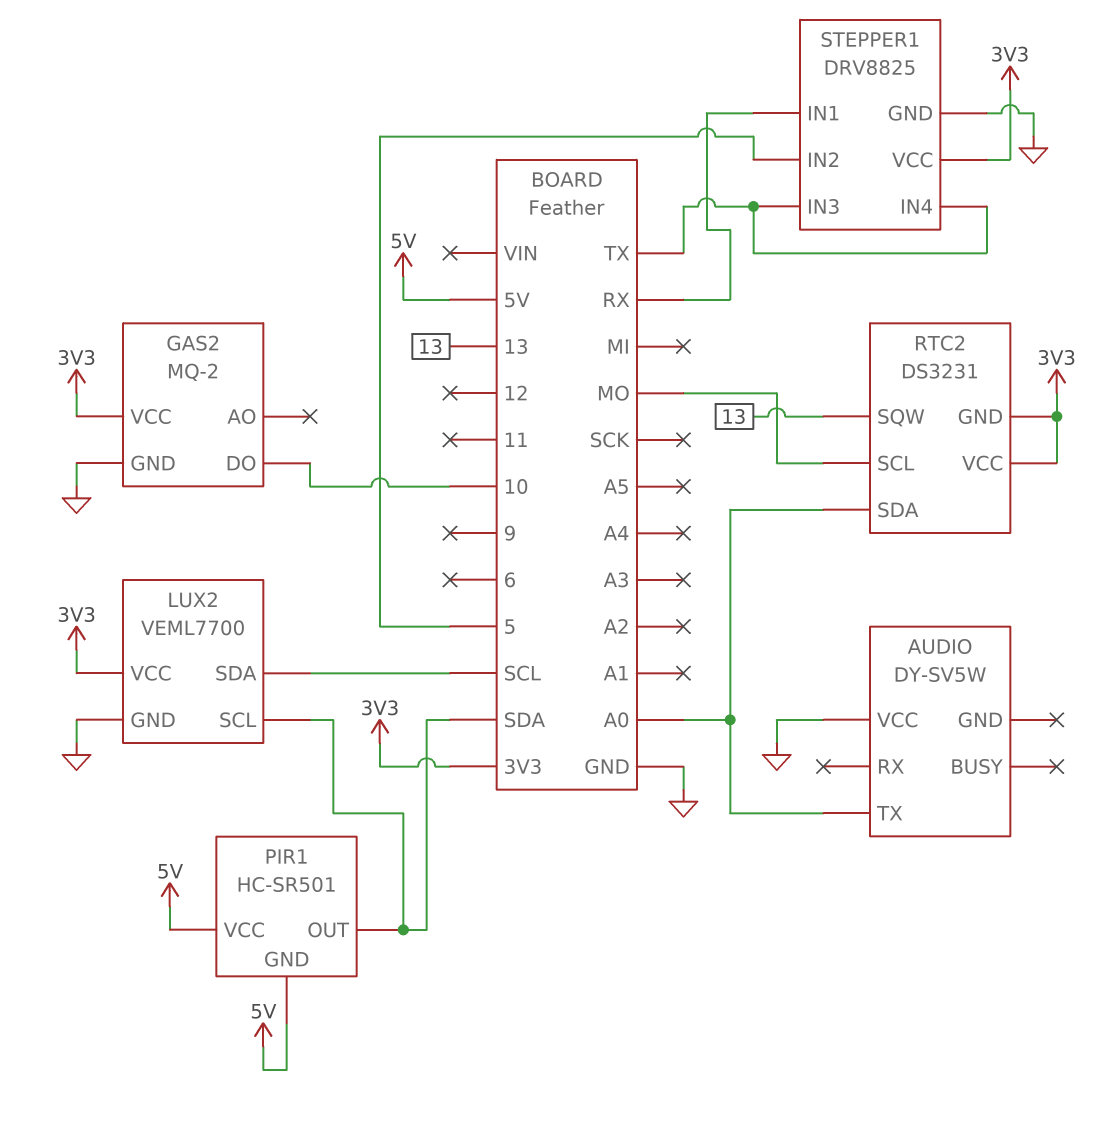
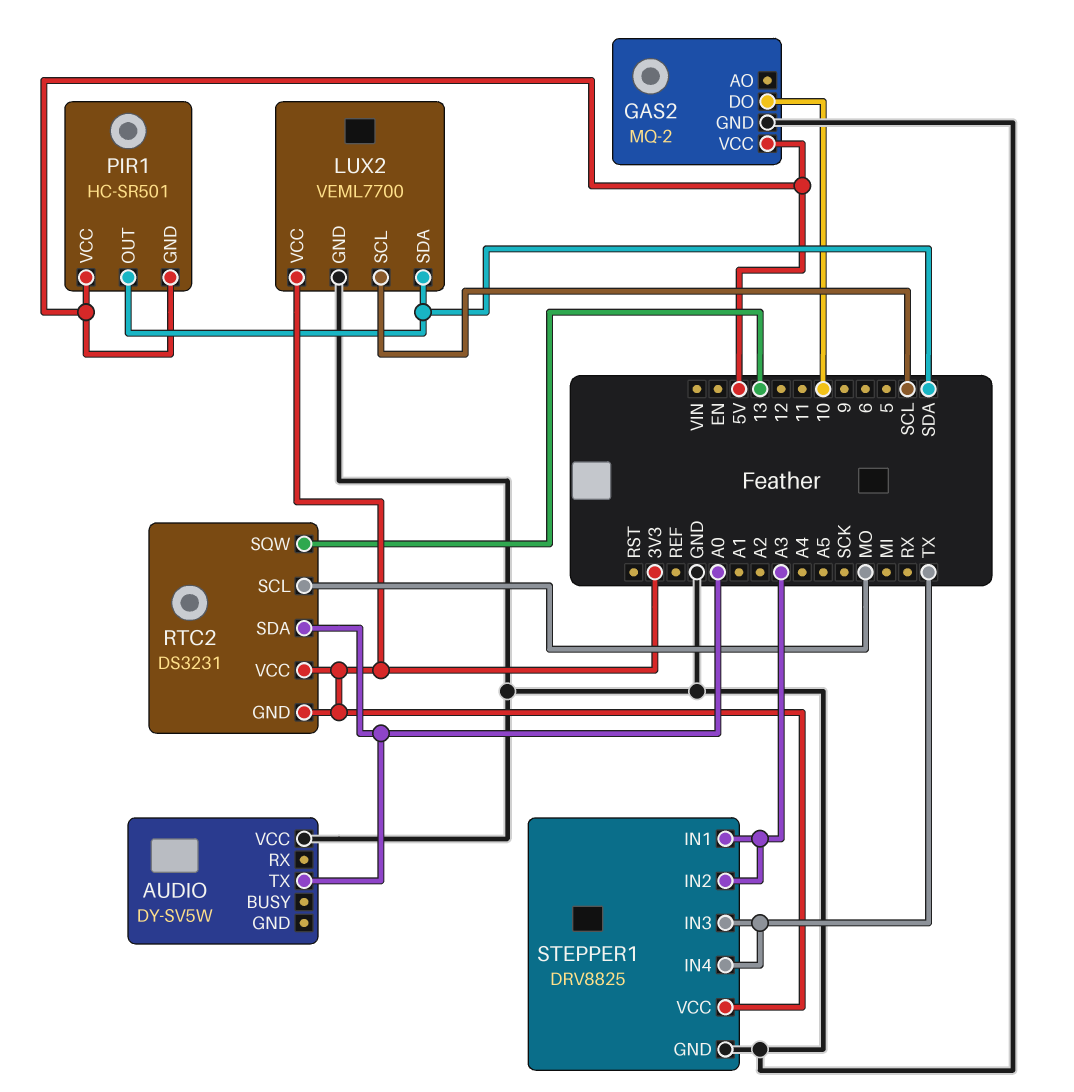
GAS2 pin VCC: 3V3 -> 5V
LUX2 pin SCL: SDA -> SCL
LUX2 pin SDA: SCL -> SDA
STEPPER1 pin IN1: RX -> A3
STEPPER1 pin IN2: 5 -> A3

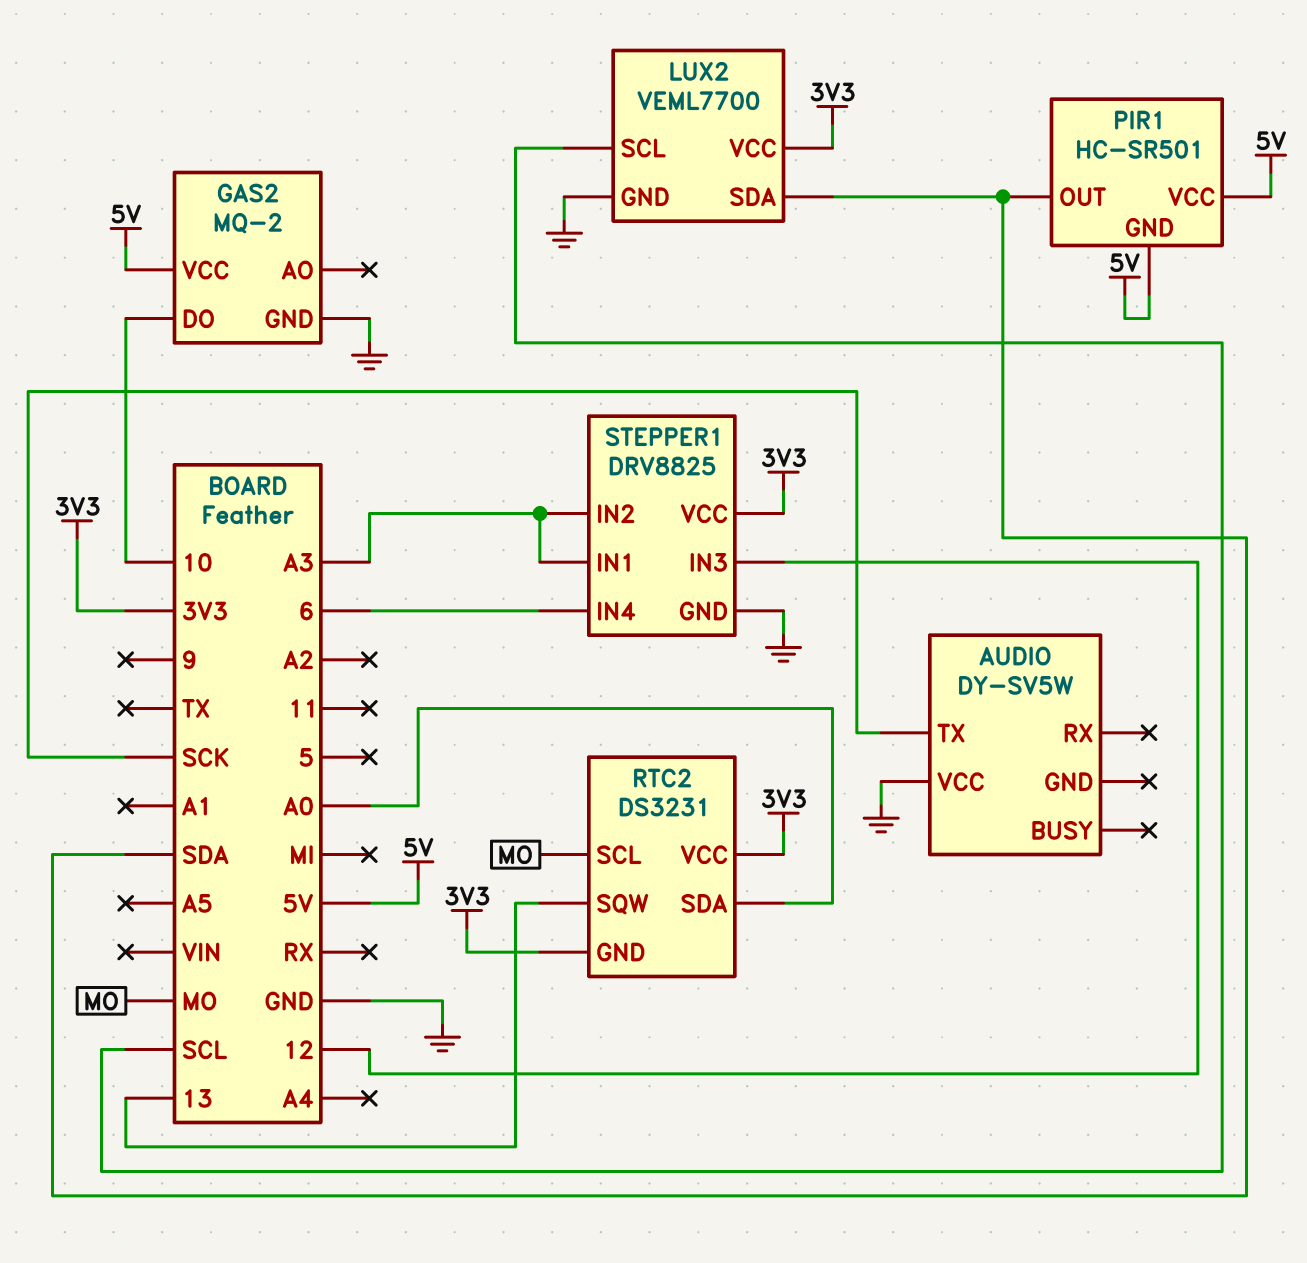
AUDIO pin TX: A0 -> SCK
STEPPER1 pin IN3: TX -> 12
STEPPER1 pin IN4: TX -> 6

